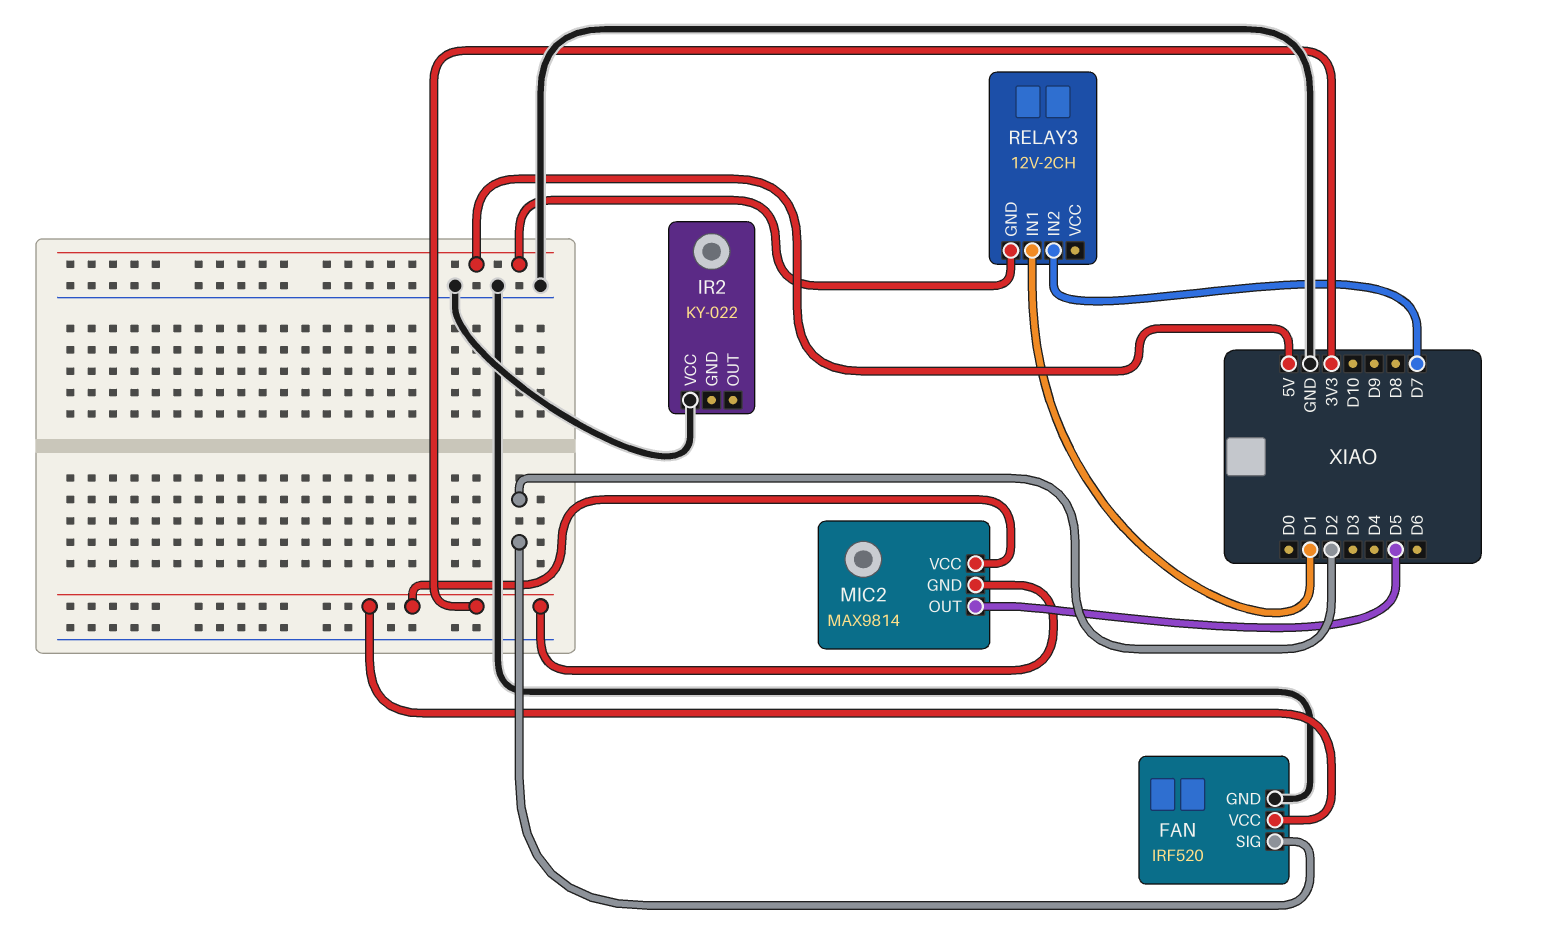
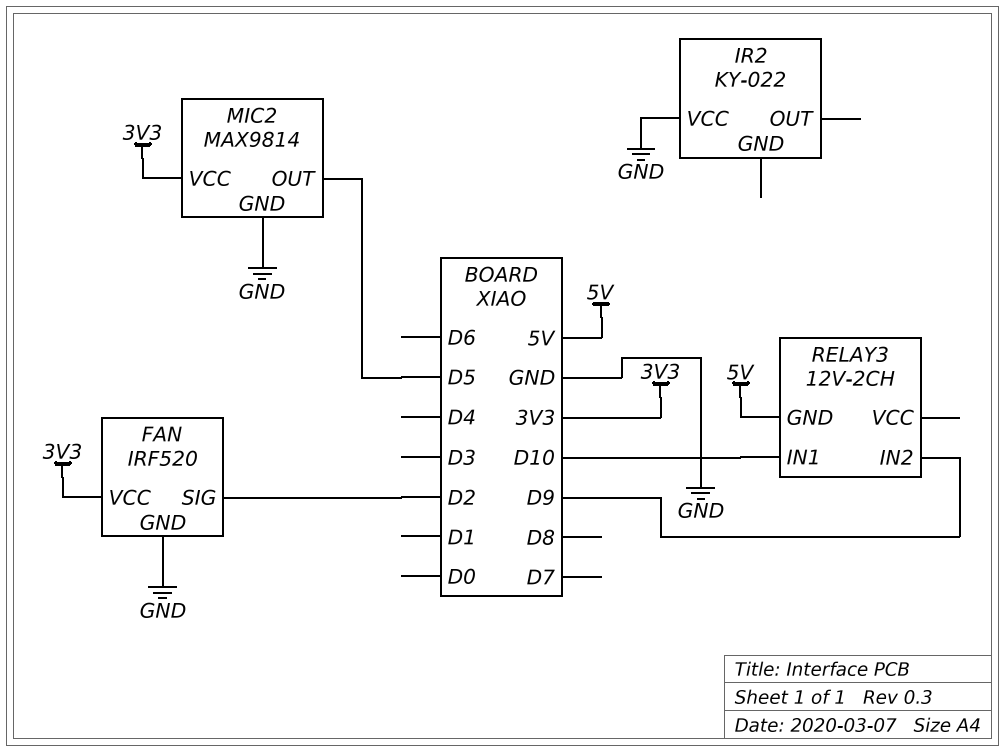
MIC2 pin GND: 3V3 -> GND
RELAY3 pin IN1: D1 -> D10
RELAY3 pin IN2: D7 -> D9

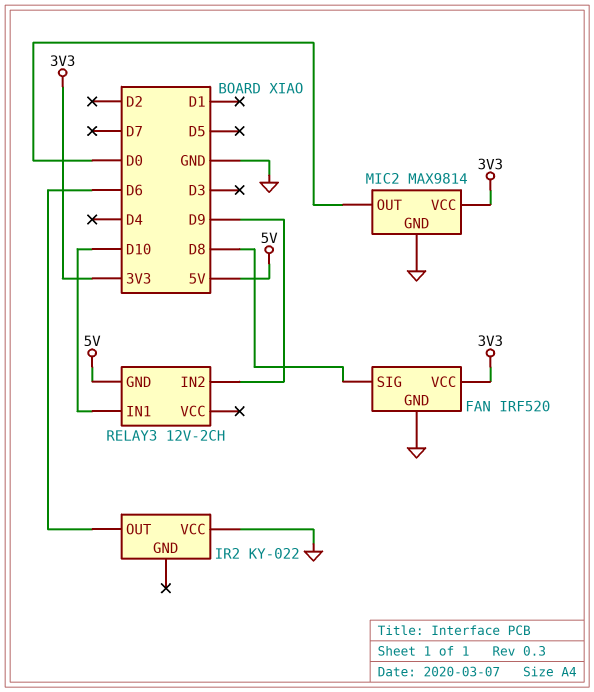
FAN pin SIG: D2 -> D8
IR2 pin OUT: none -> D6
MIC2 pin OUT: D5 -> D0

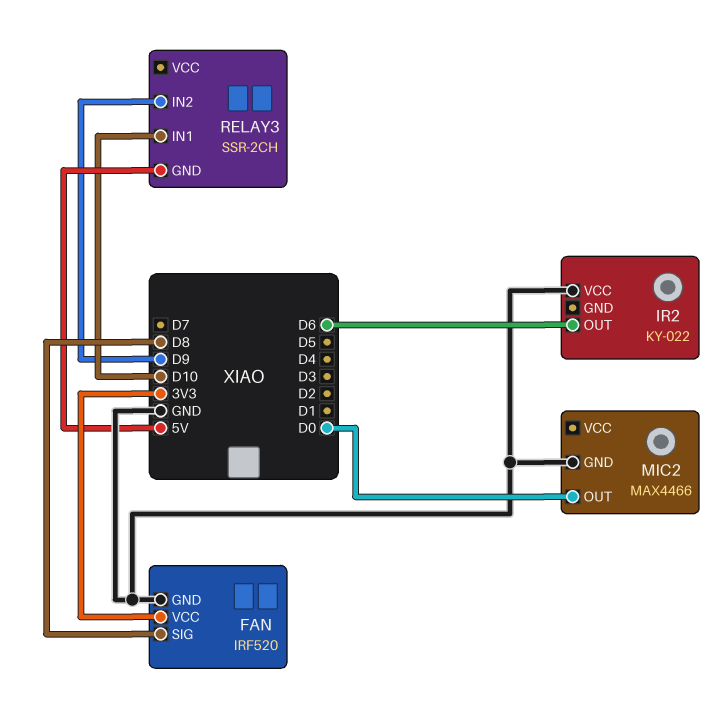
MIC2: MAX9814 -> MAX4466
MIC2 pin VCC: 3V3 -> none
RELAY3: 12V-2CH -> SSR-2CH

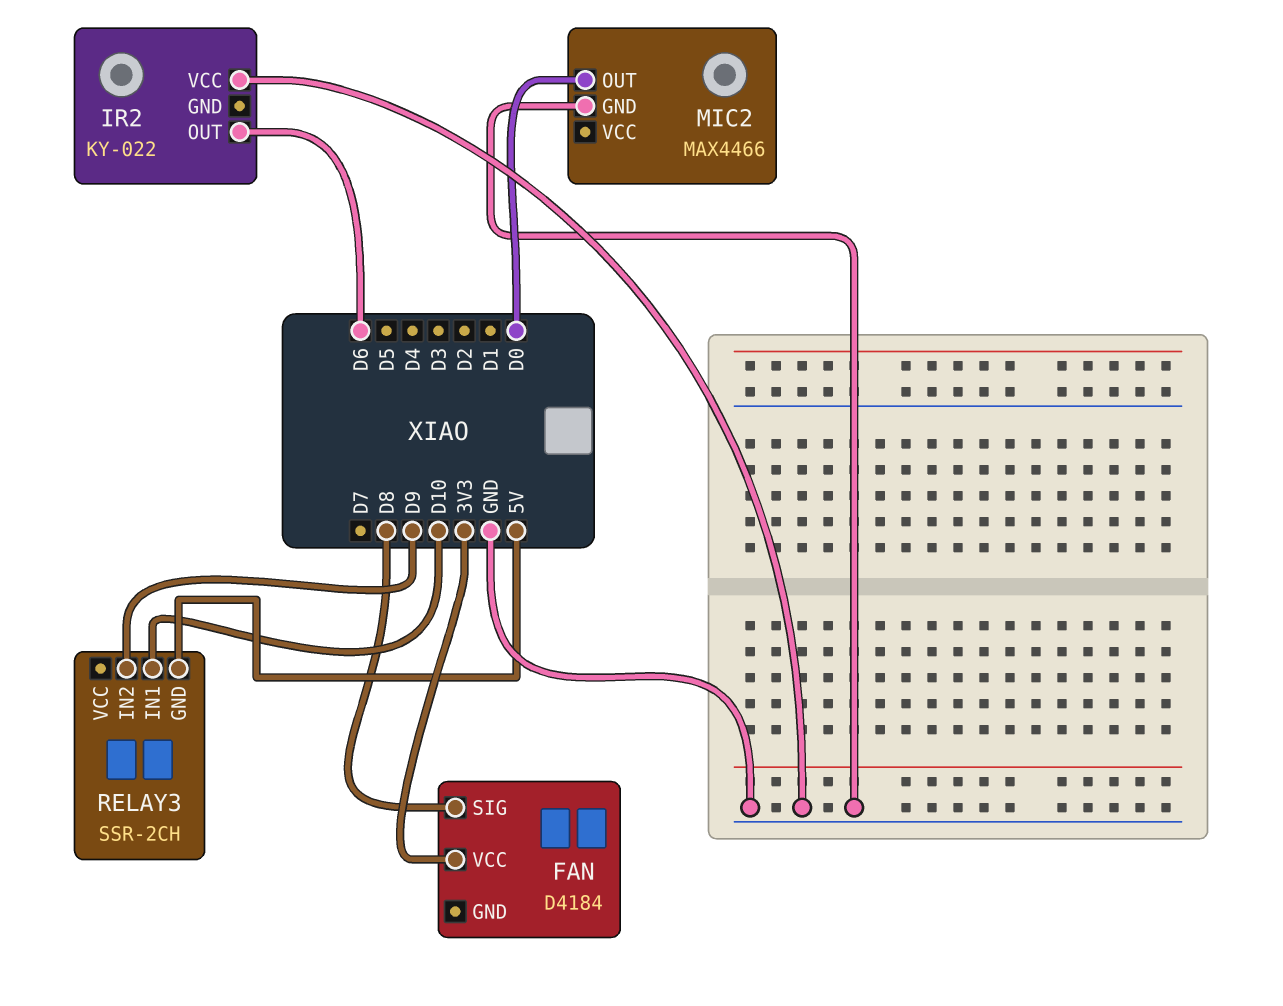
FAN: IRF520 -> D4184
FAN pin GND: GND -> none

